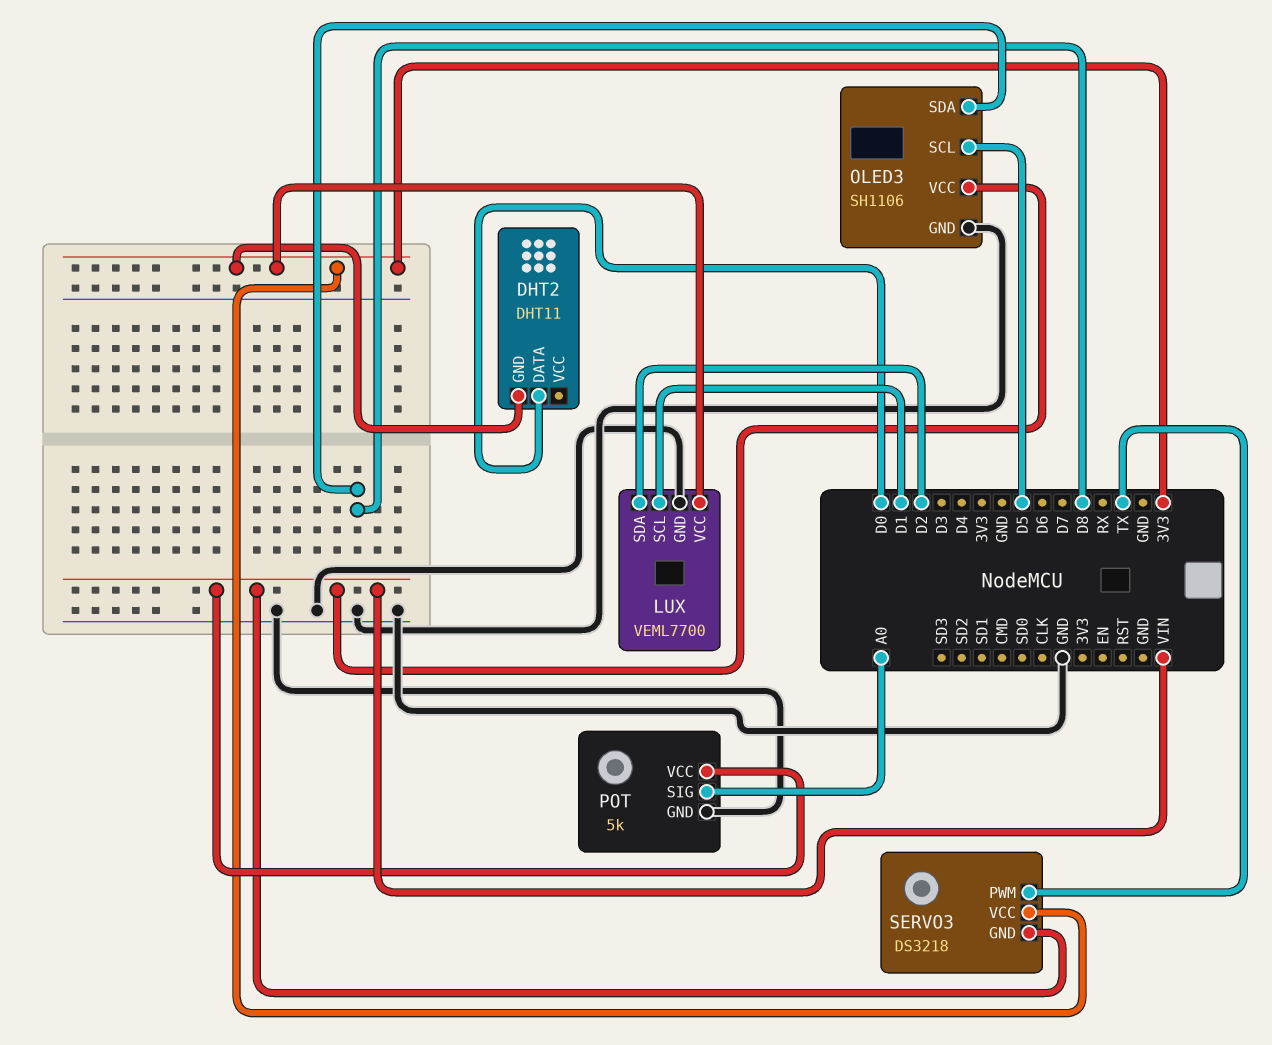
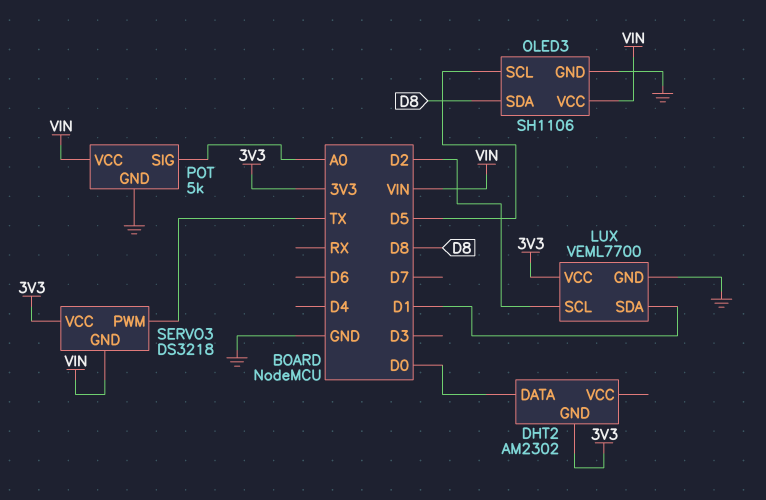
DHT2: DHT11 -> AM2302
LUX pin SCL: D1 -> D2
LUX pin SDA: D2 -> D1

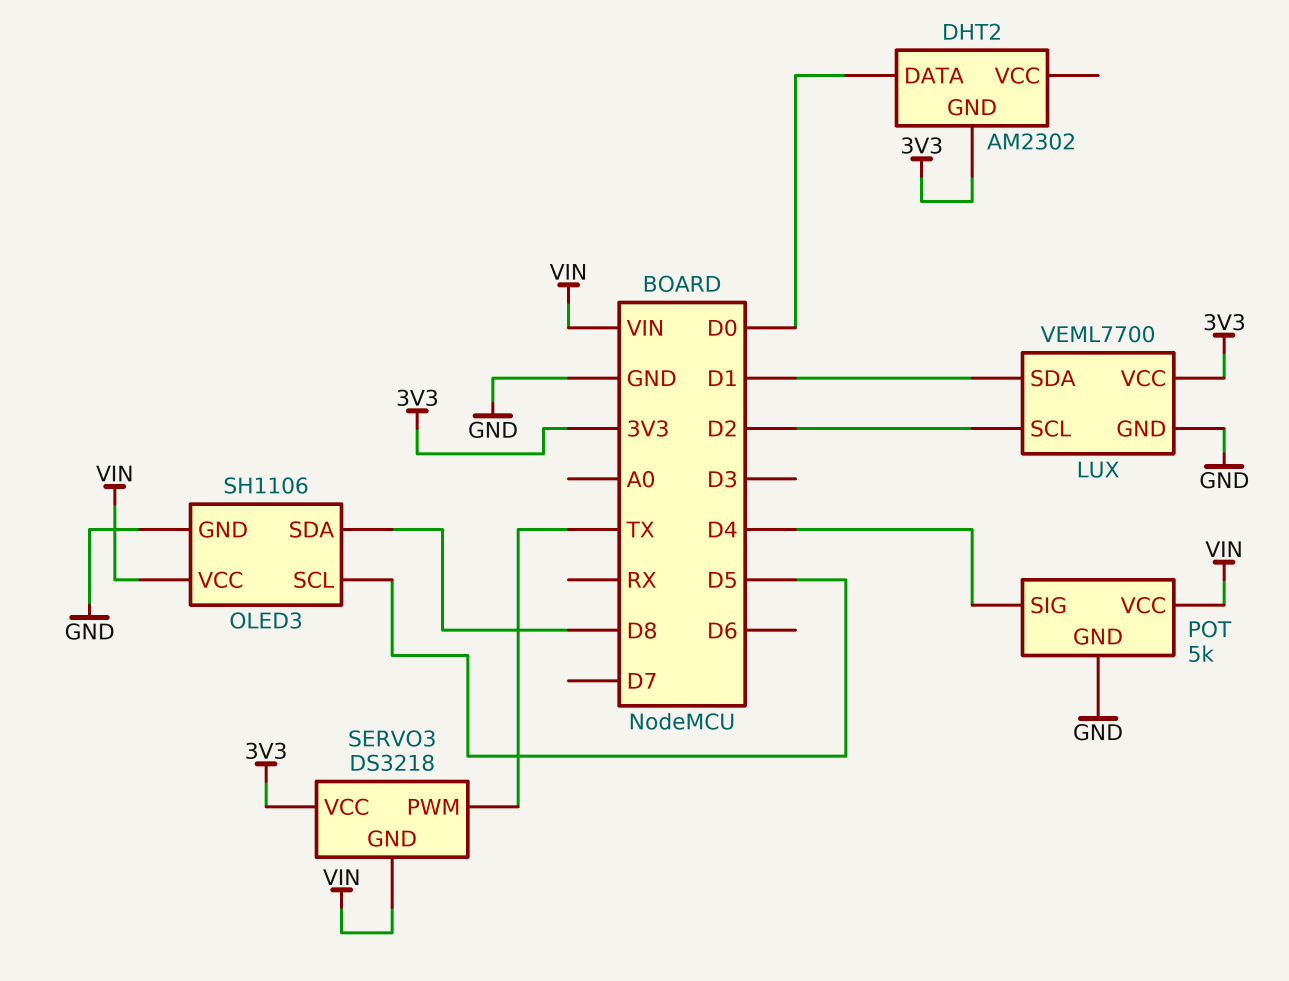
POT pin SIG: A0 -> D4

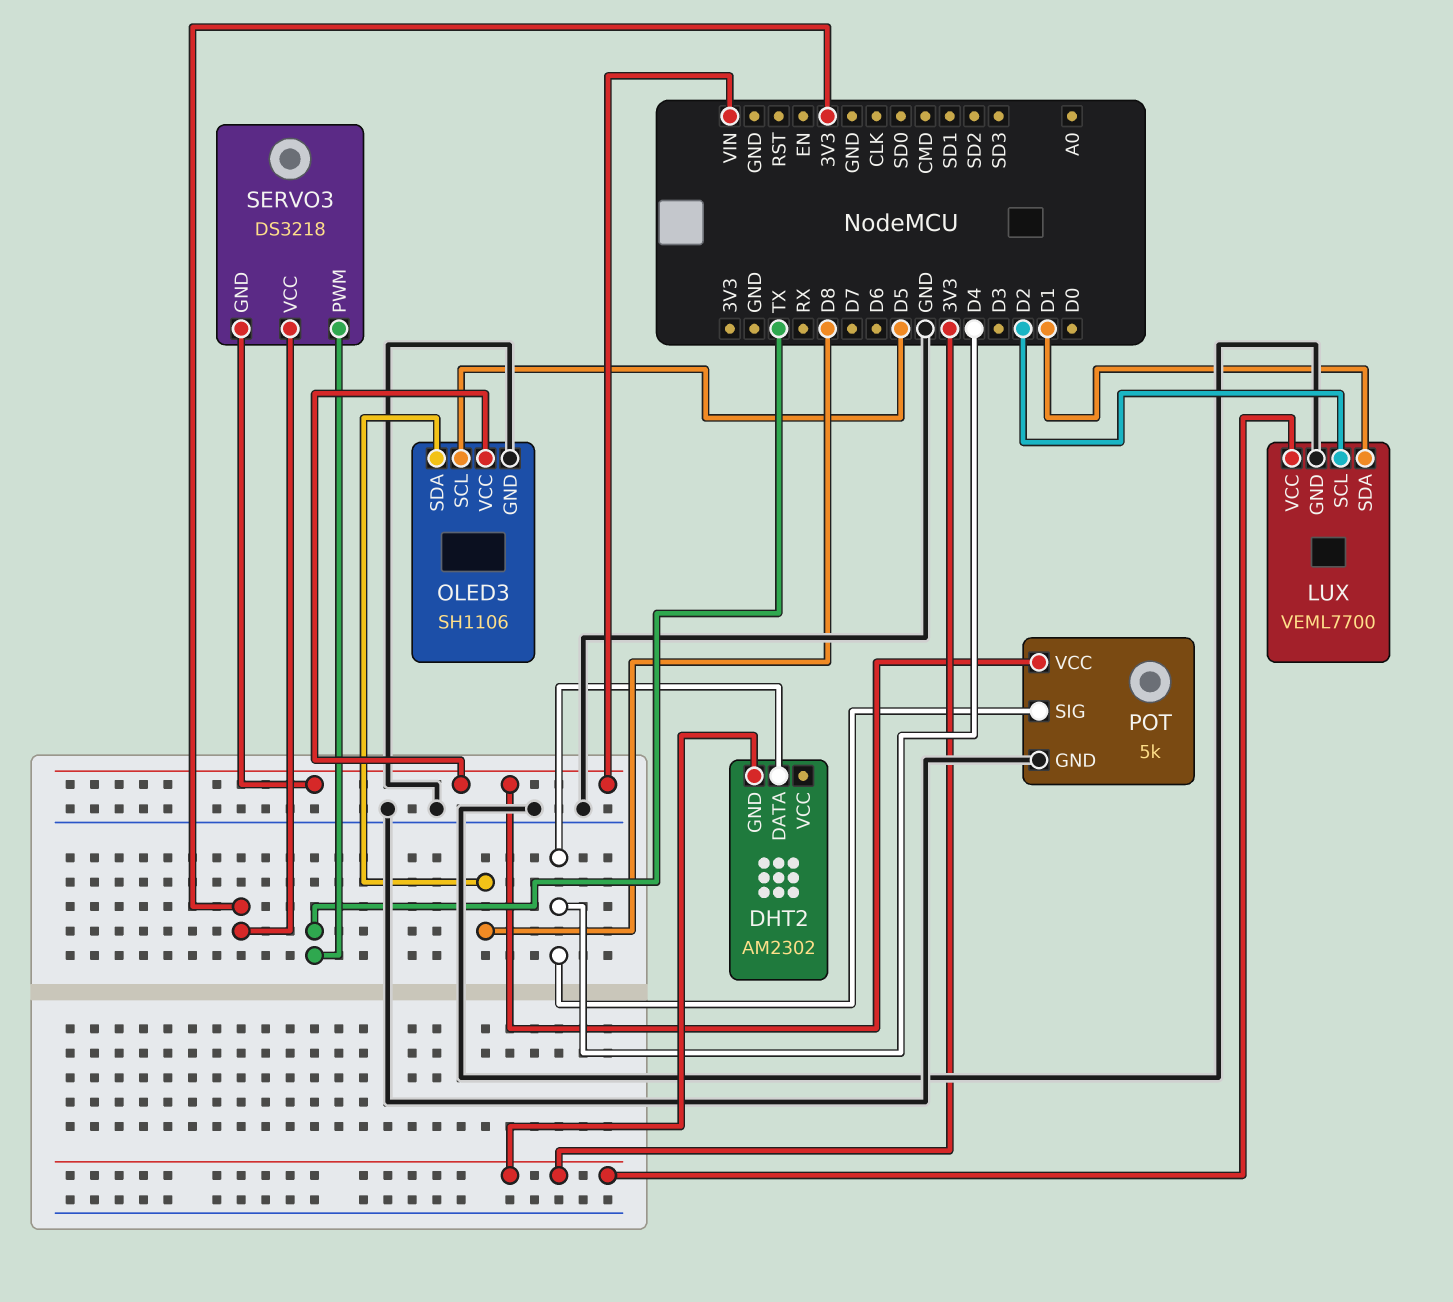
DHT2 pin DATA: D0 -> D4

